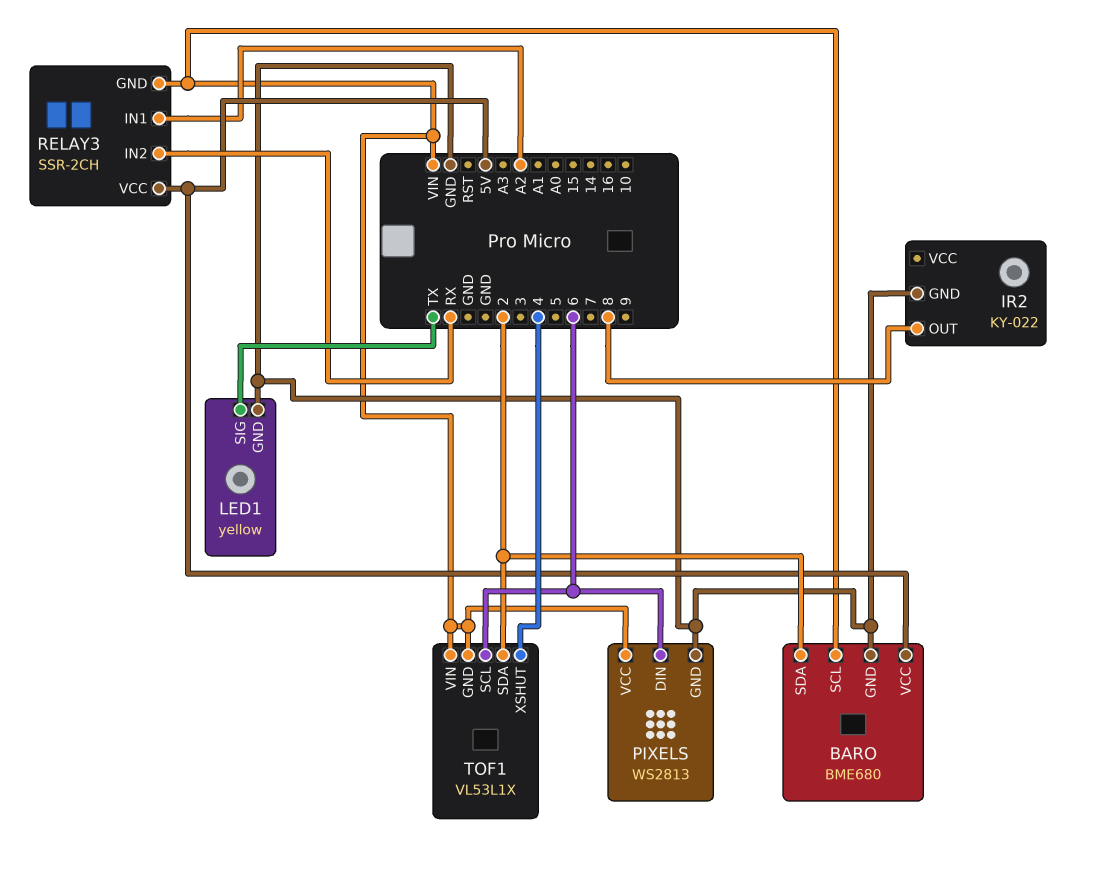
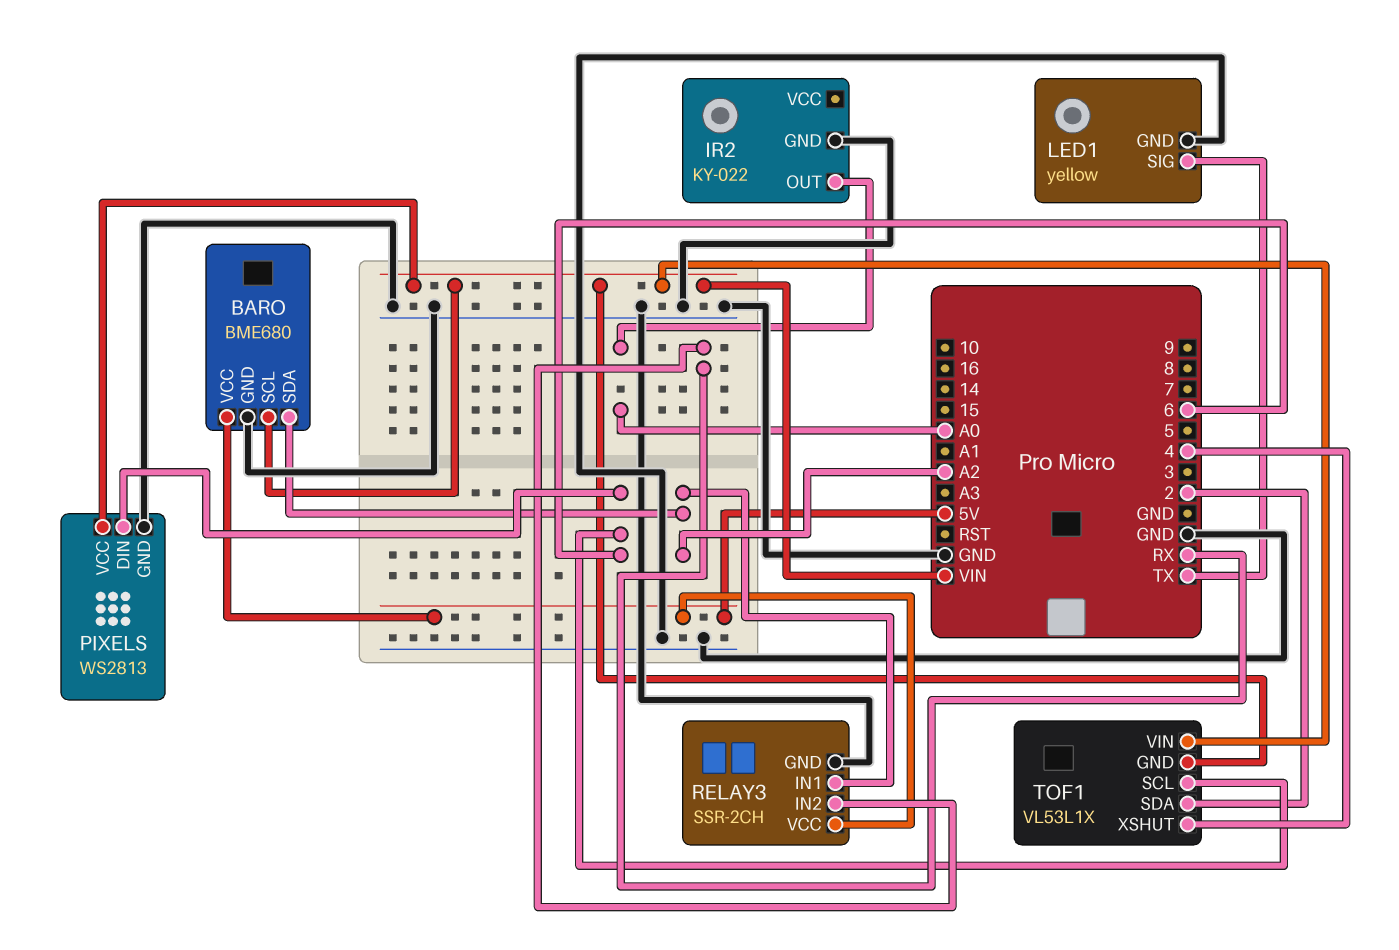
BARO pin SDA: 2 -> A2
IR2 pin OUT: 8 -> A0
RELAY3 pin GND: VIN -> GND

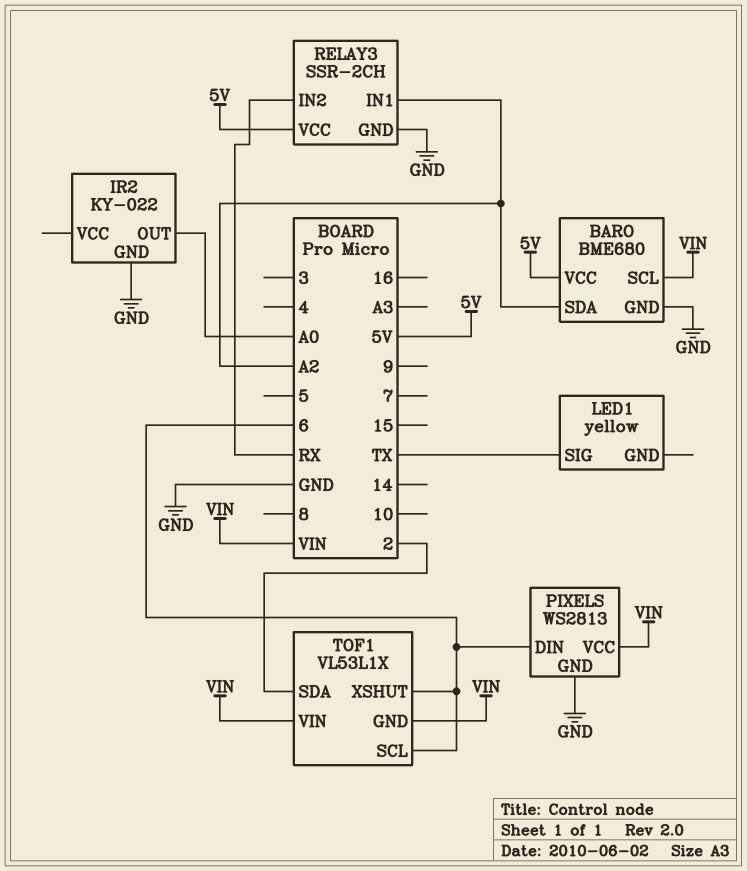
LED1 pin GND: GND -> none
TOF1 pin XSHUT: 4 -> 6

